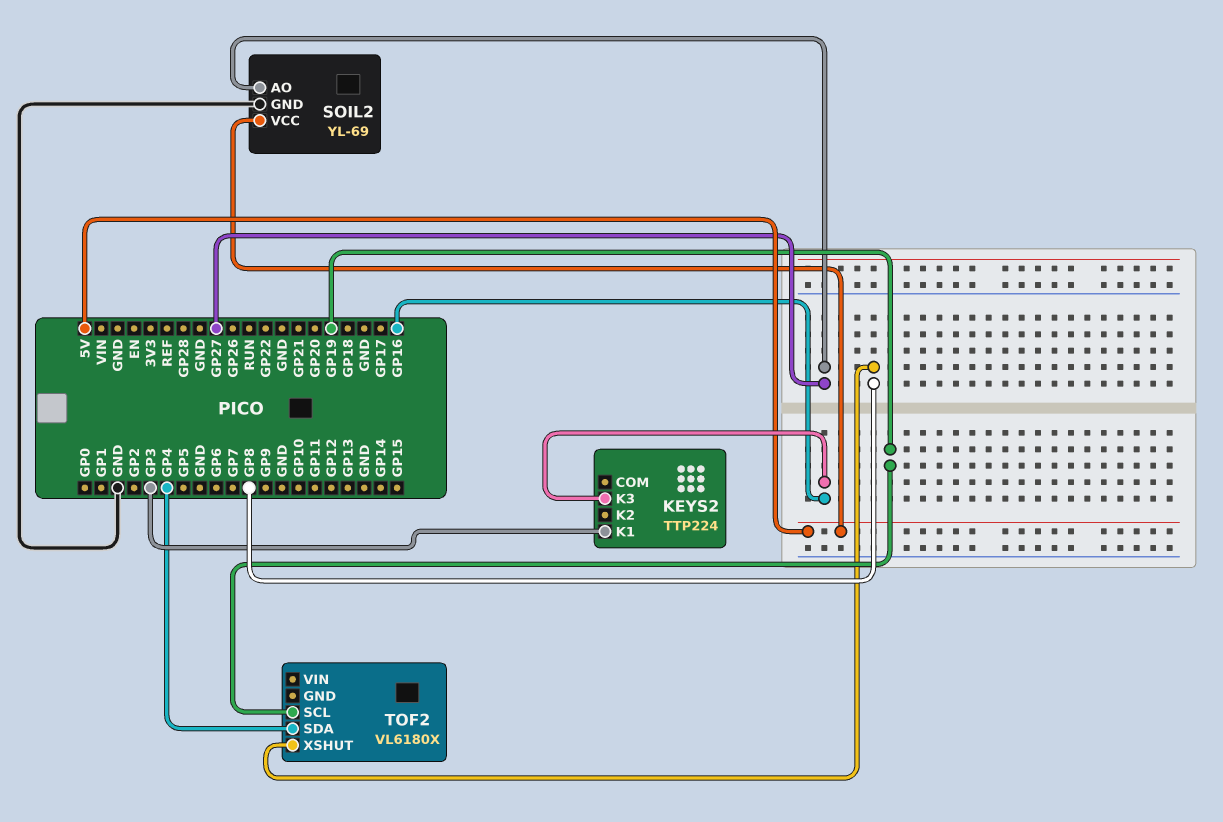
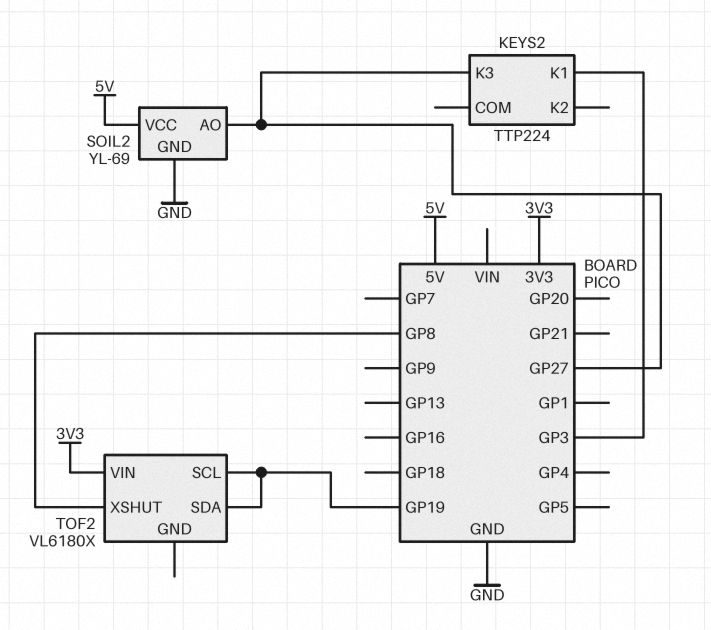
KEYS2 pin K3: GP16 -> GP27
TOF2 pin SDA: GP4 -> GP19
TOF2 pin VIN: none -> 3V3

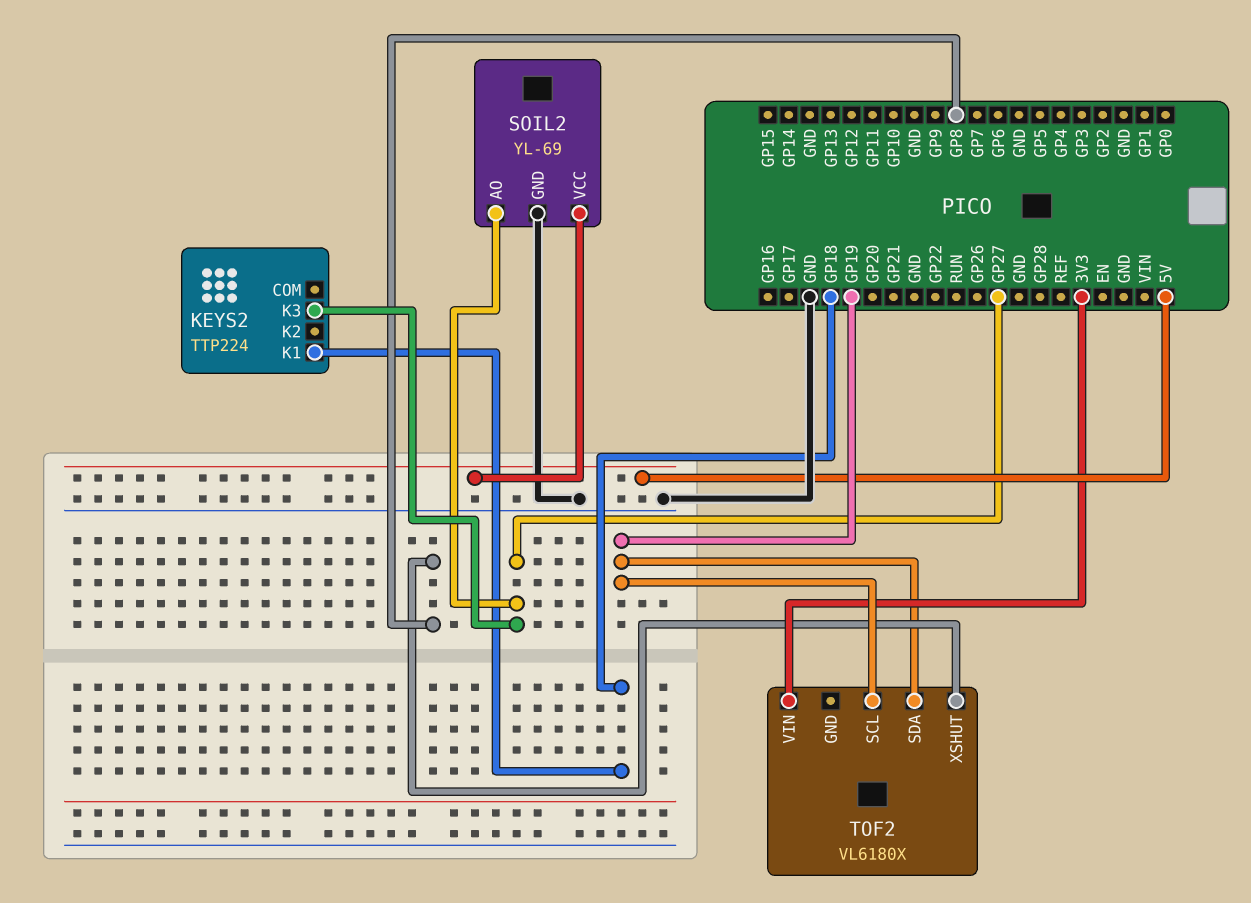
KEYS2 pin K1: GP3 -> GP18

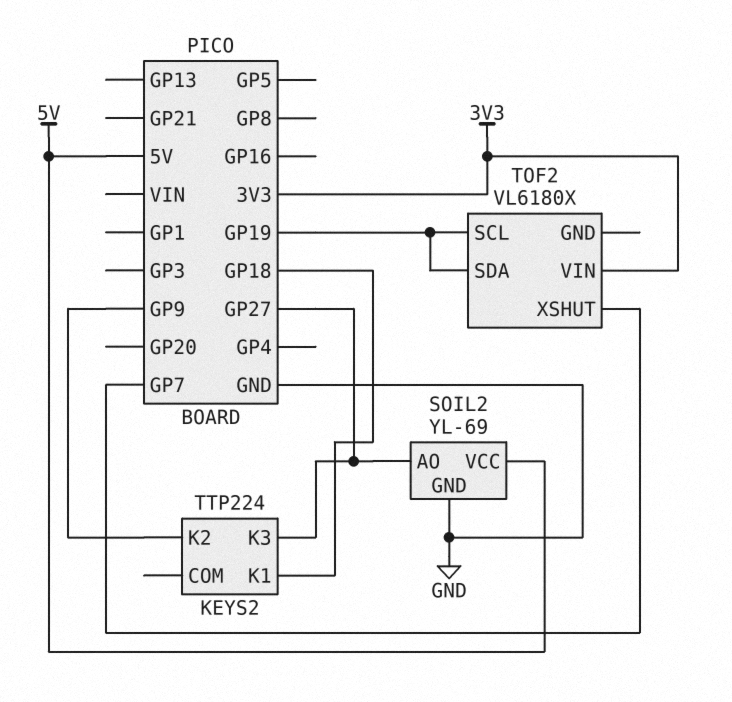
KEYS2 pin K2: none -> GP9
TOF2 pin XSHUT: GP8 -> GP7

